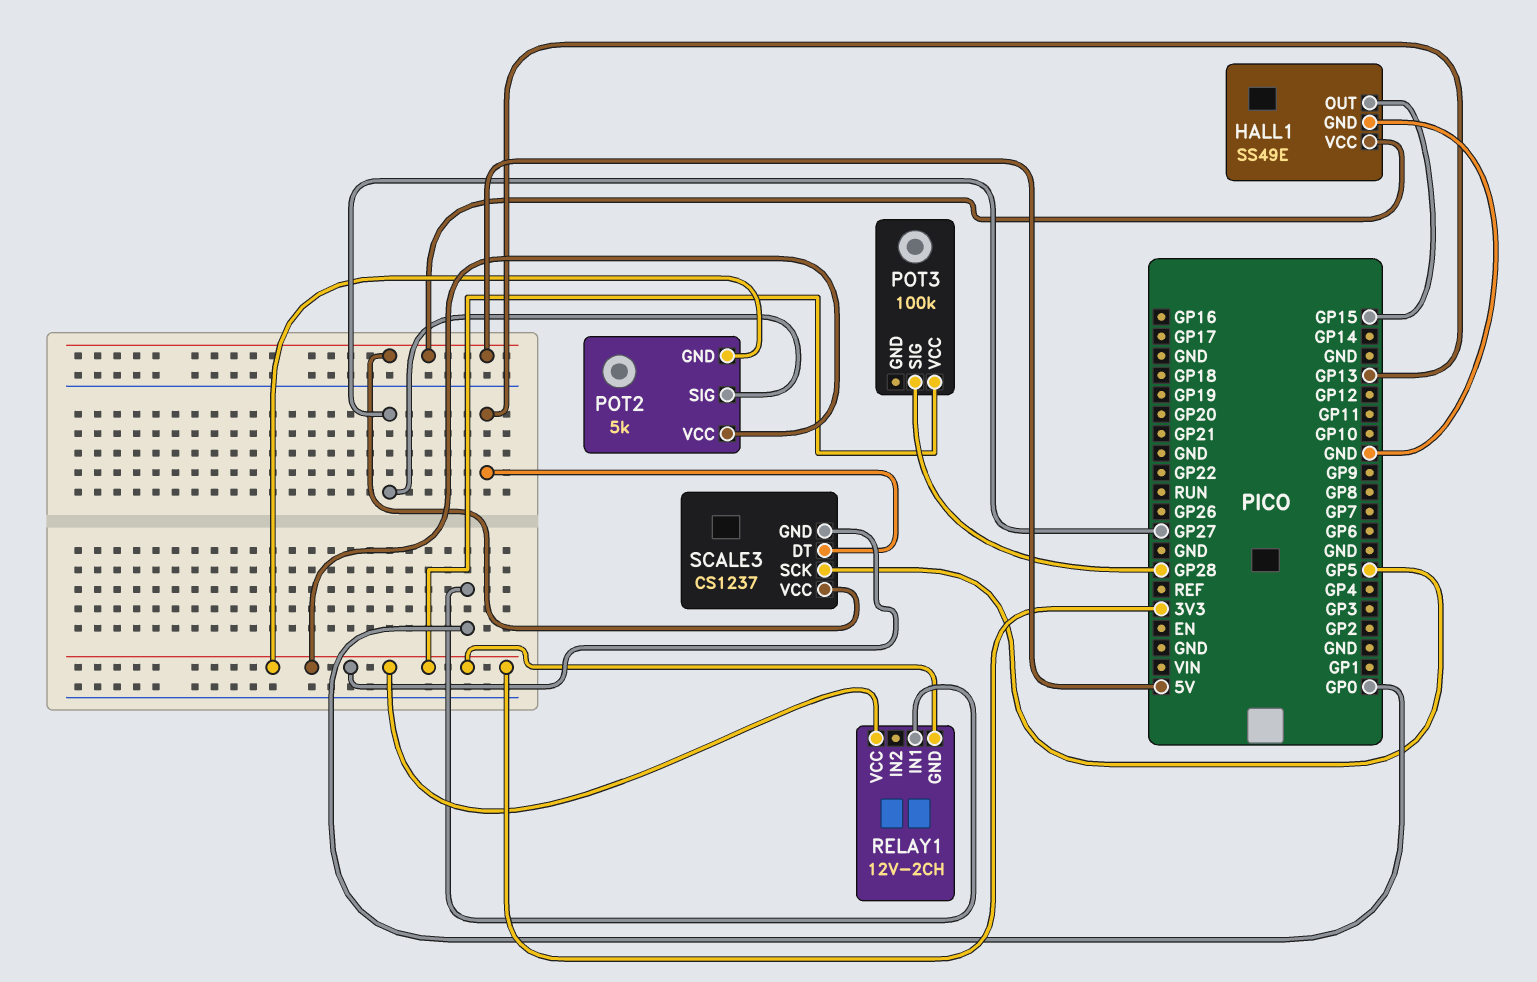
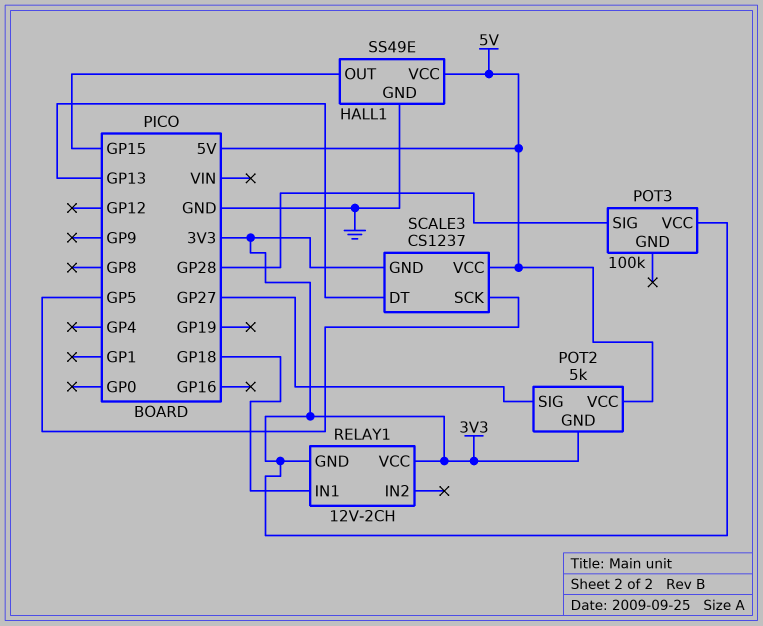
POT2 pin VCC: 3V3 -> 5V
RELAY1 pin IN1: GP0 -> GP18

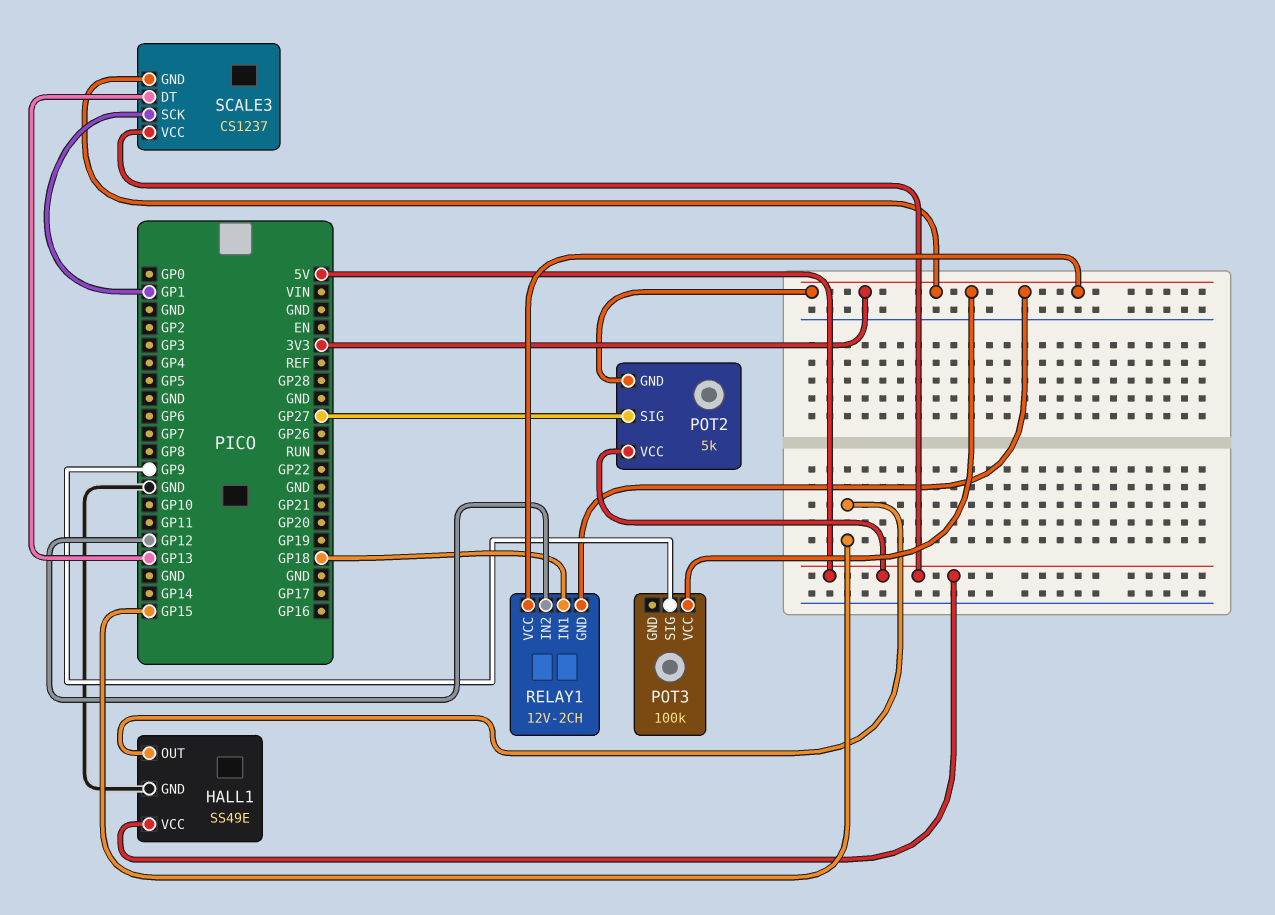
POT3 pin SIG: GP28 -> GP9
RELAY1 pin IN2: none -> GP12
SCALE3 pin SCK: GP5 -> GP1

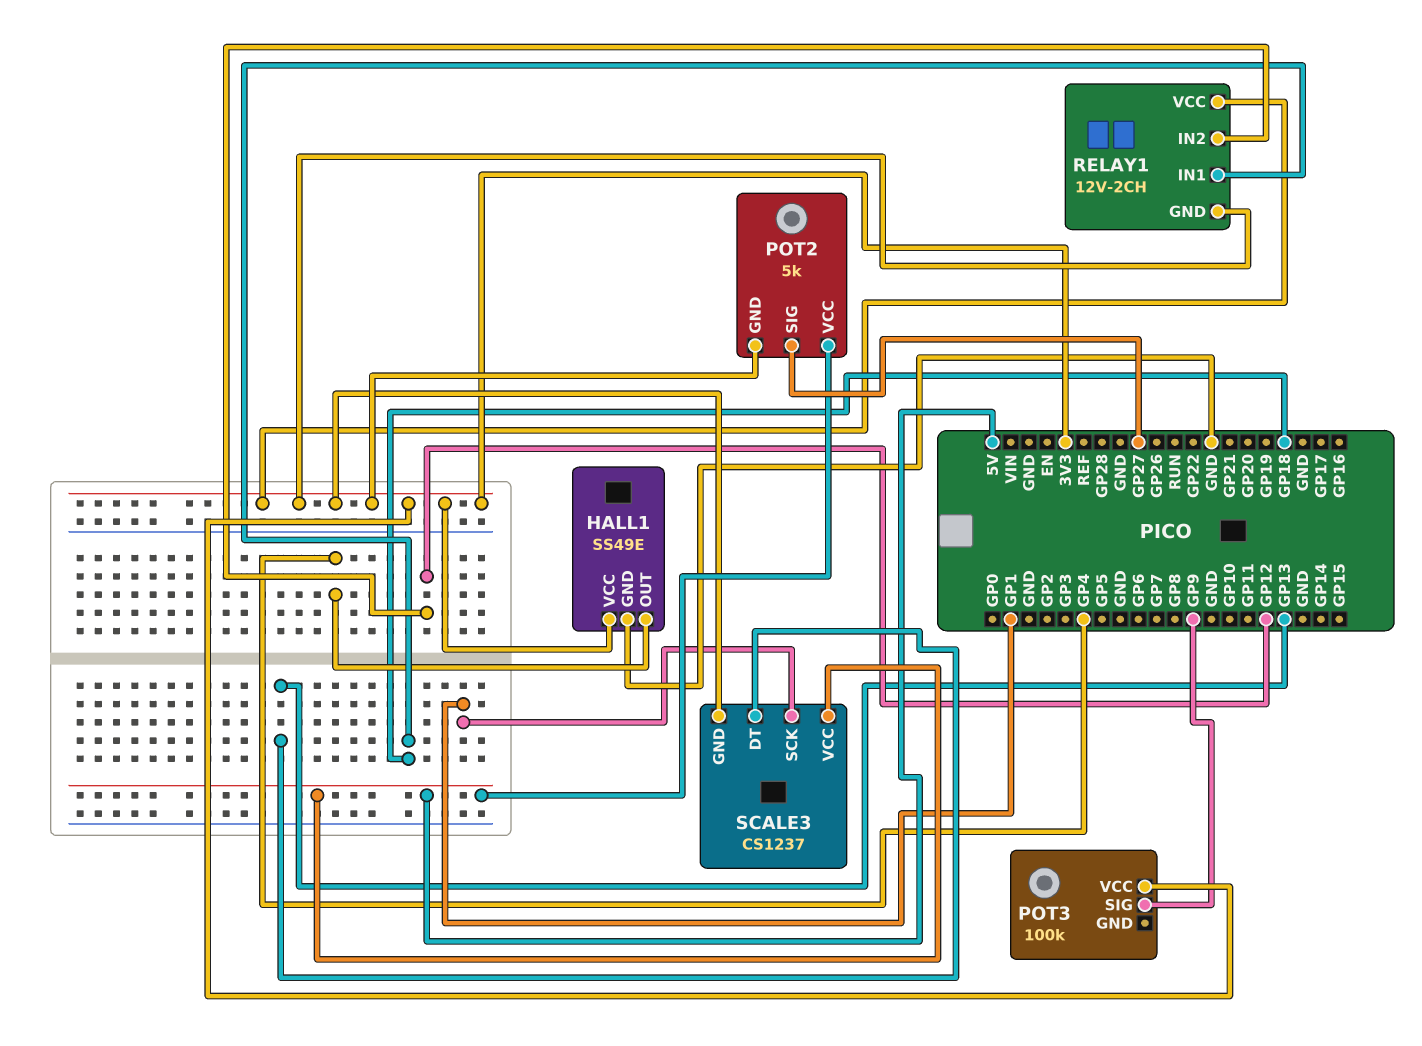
HALL1 pin OUT: GP15 -> GP4
HALL1 pin VCC: 5V -> 3V3

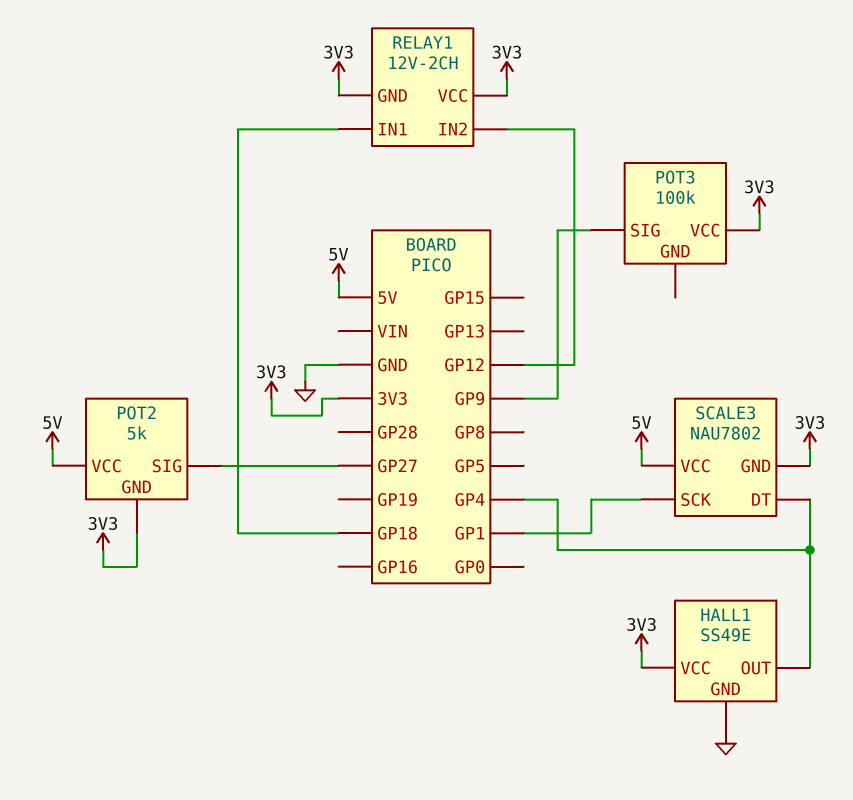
SCALE3: CS1237 -> NAU7802
SCALE3 pin DT: GP13 -> GP4

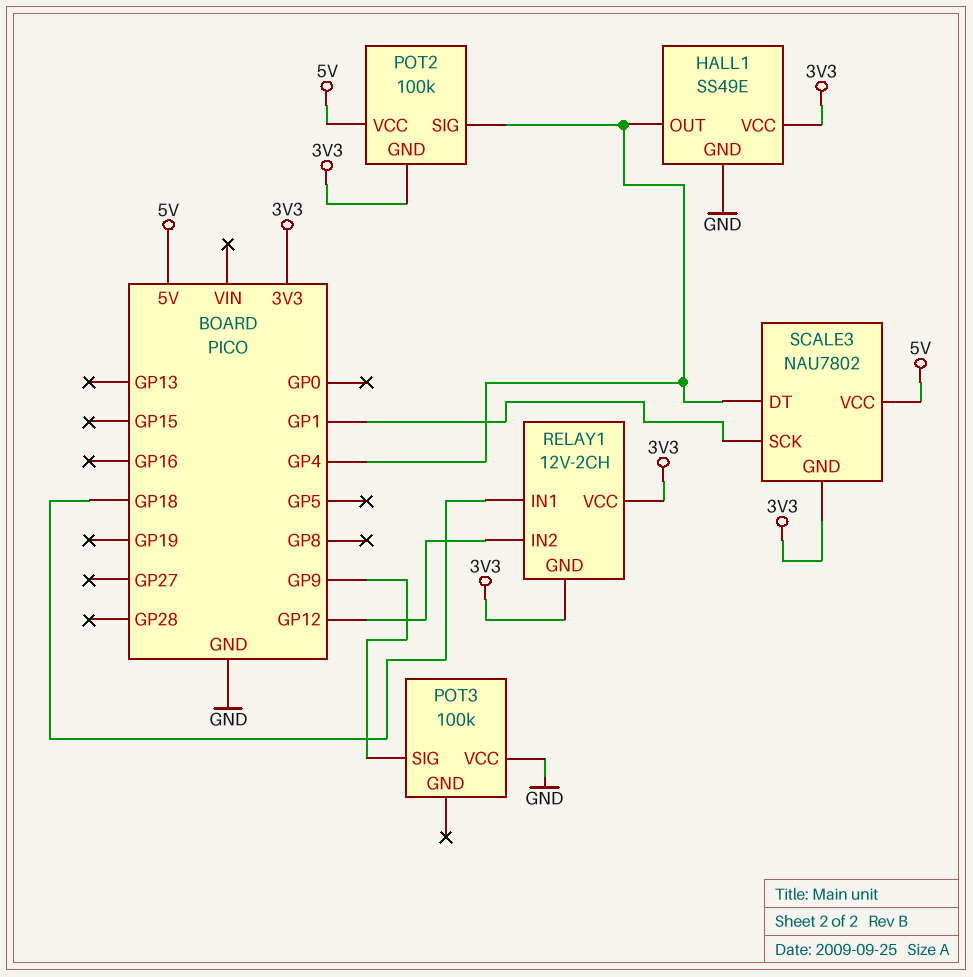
POT2: 5k -> 100k
POT2 pin SIG: GP27 -> GP4
POT3 pin VCC: 3V3 -> GND

